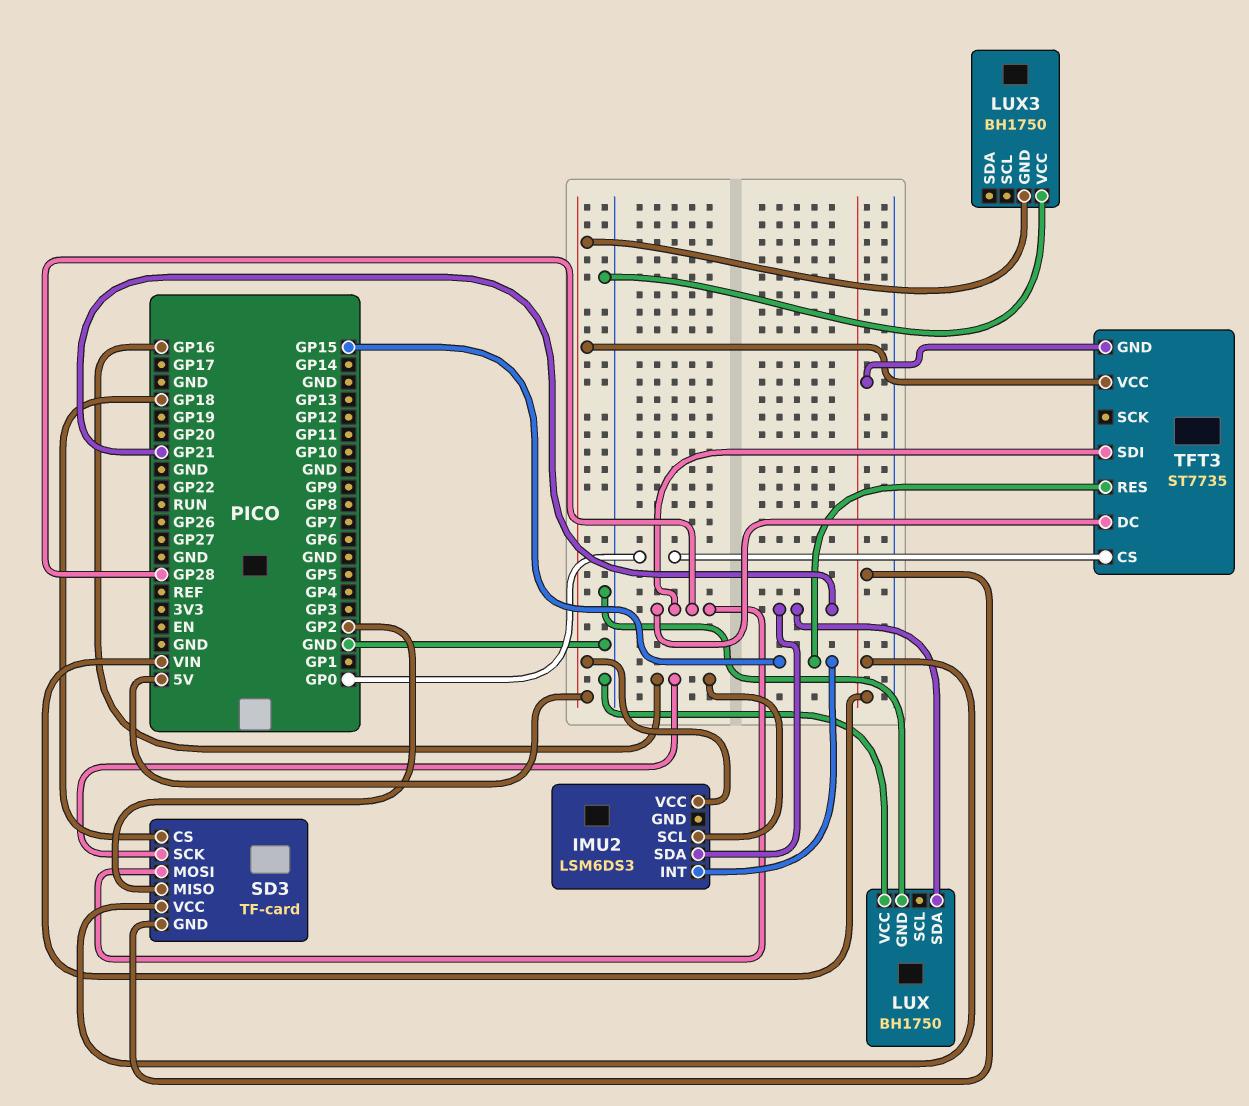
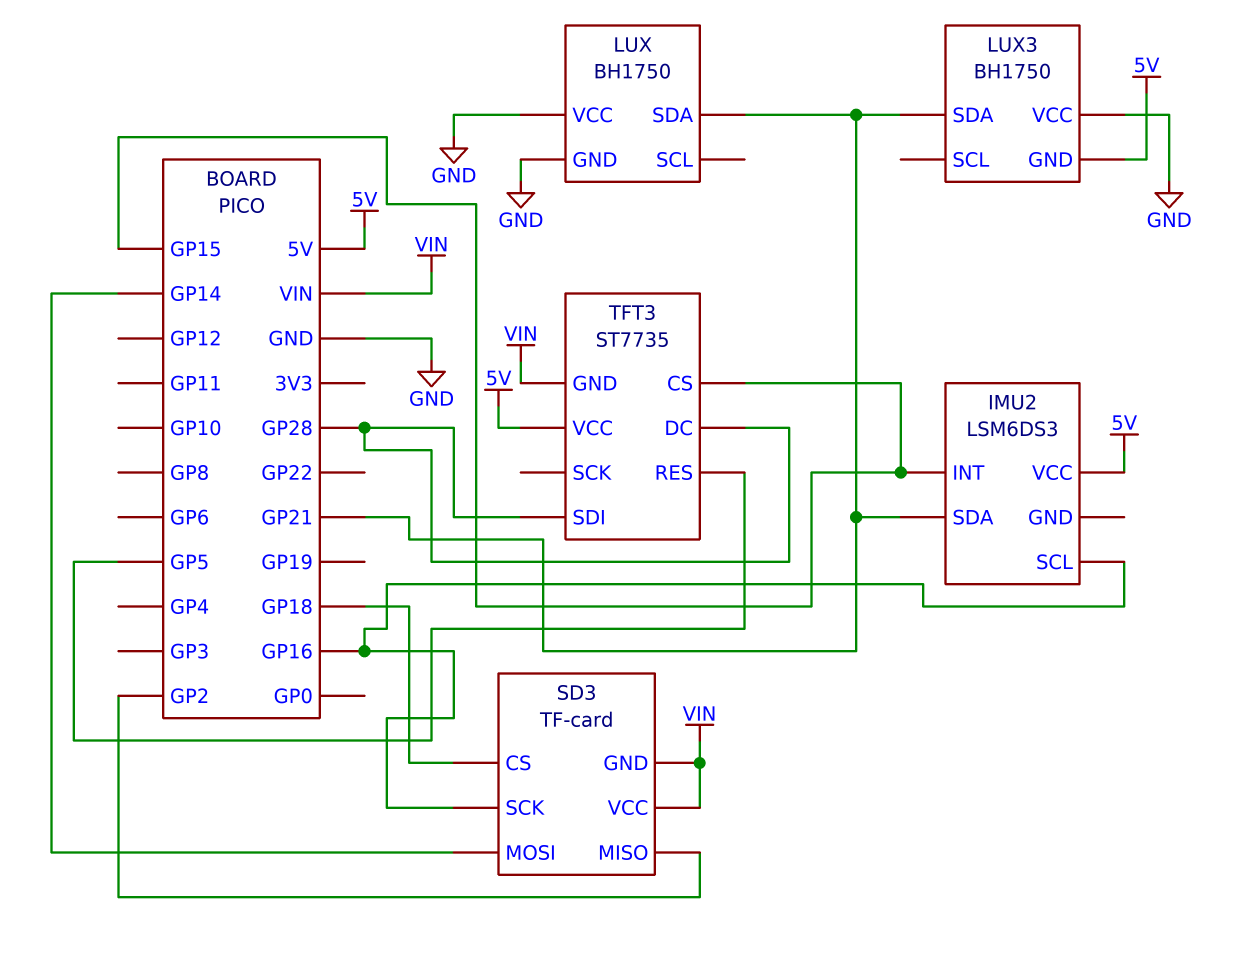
LUX3 pin SDA: none -> GP21
SD3 pin MOSI: GP28 -> GP14
TFT3 pin CS: GP0 -> GP15
TFT3 pin RES: GP15 -> GP5

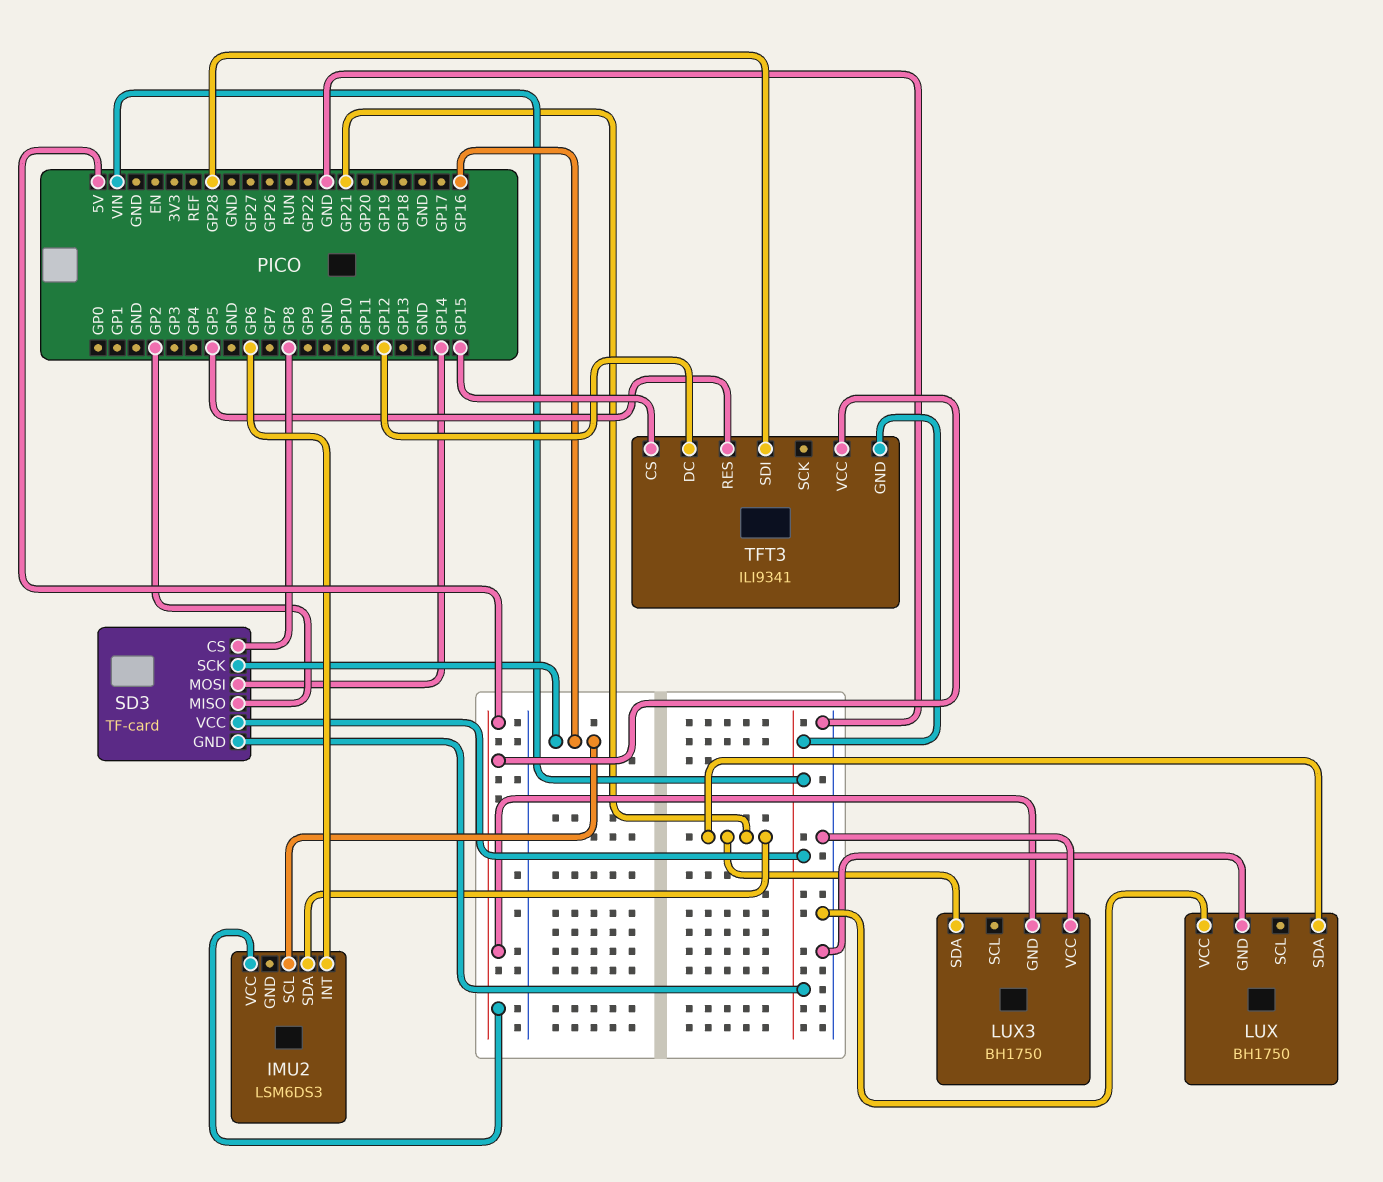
IMU2 pin INT: GP15 -> GP6
SD3 pin CS: GP18 -> GP8
TFT3: ST7735 -> ILI9341
TFT3 pin DC: GP28 -> GP12

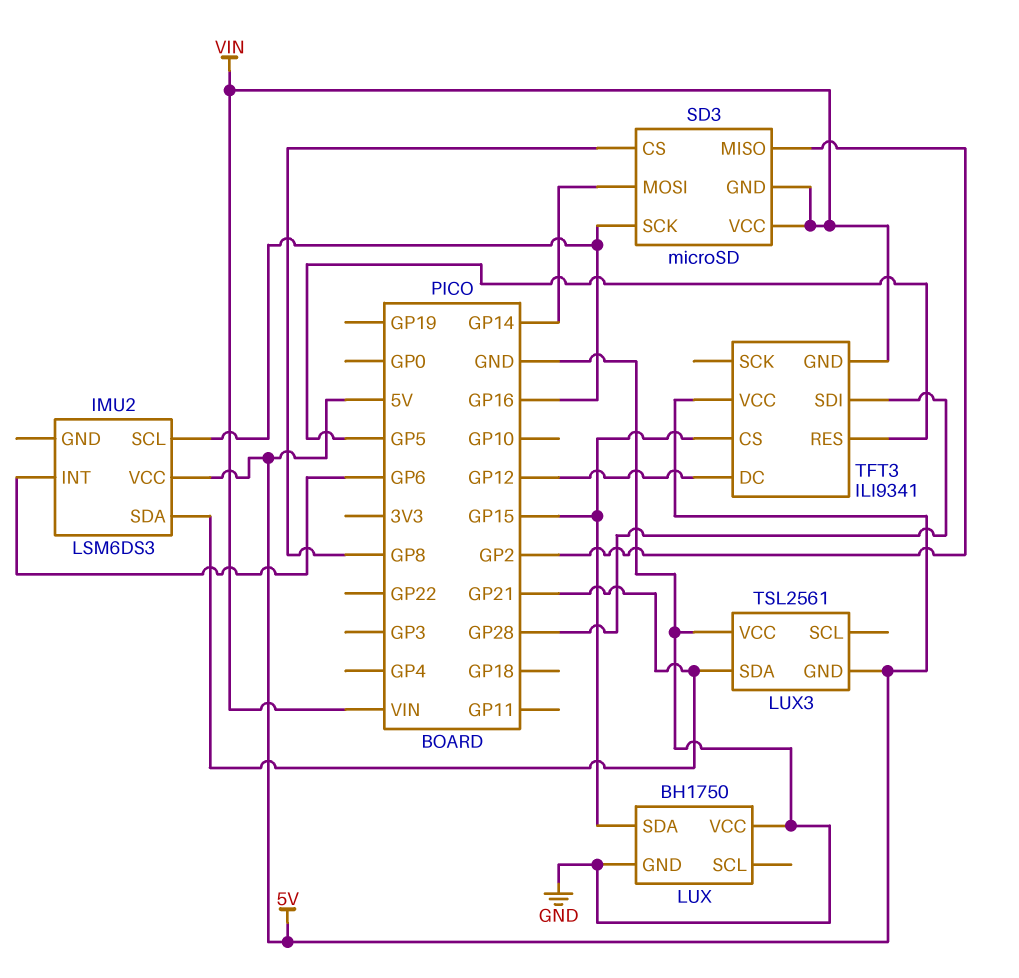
LUX pin SDA: GP21 -> GP15
LUX3: BH1750 -> TSL2561
SD3: TF-card -> microSD

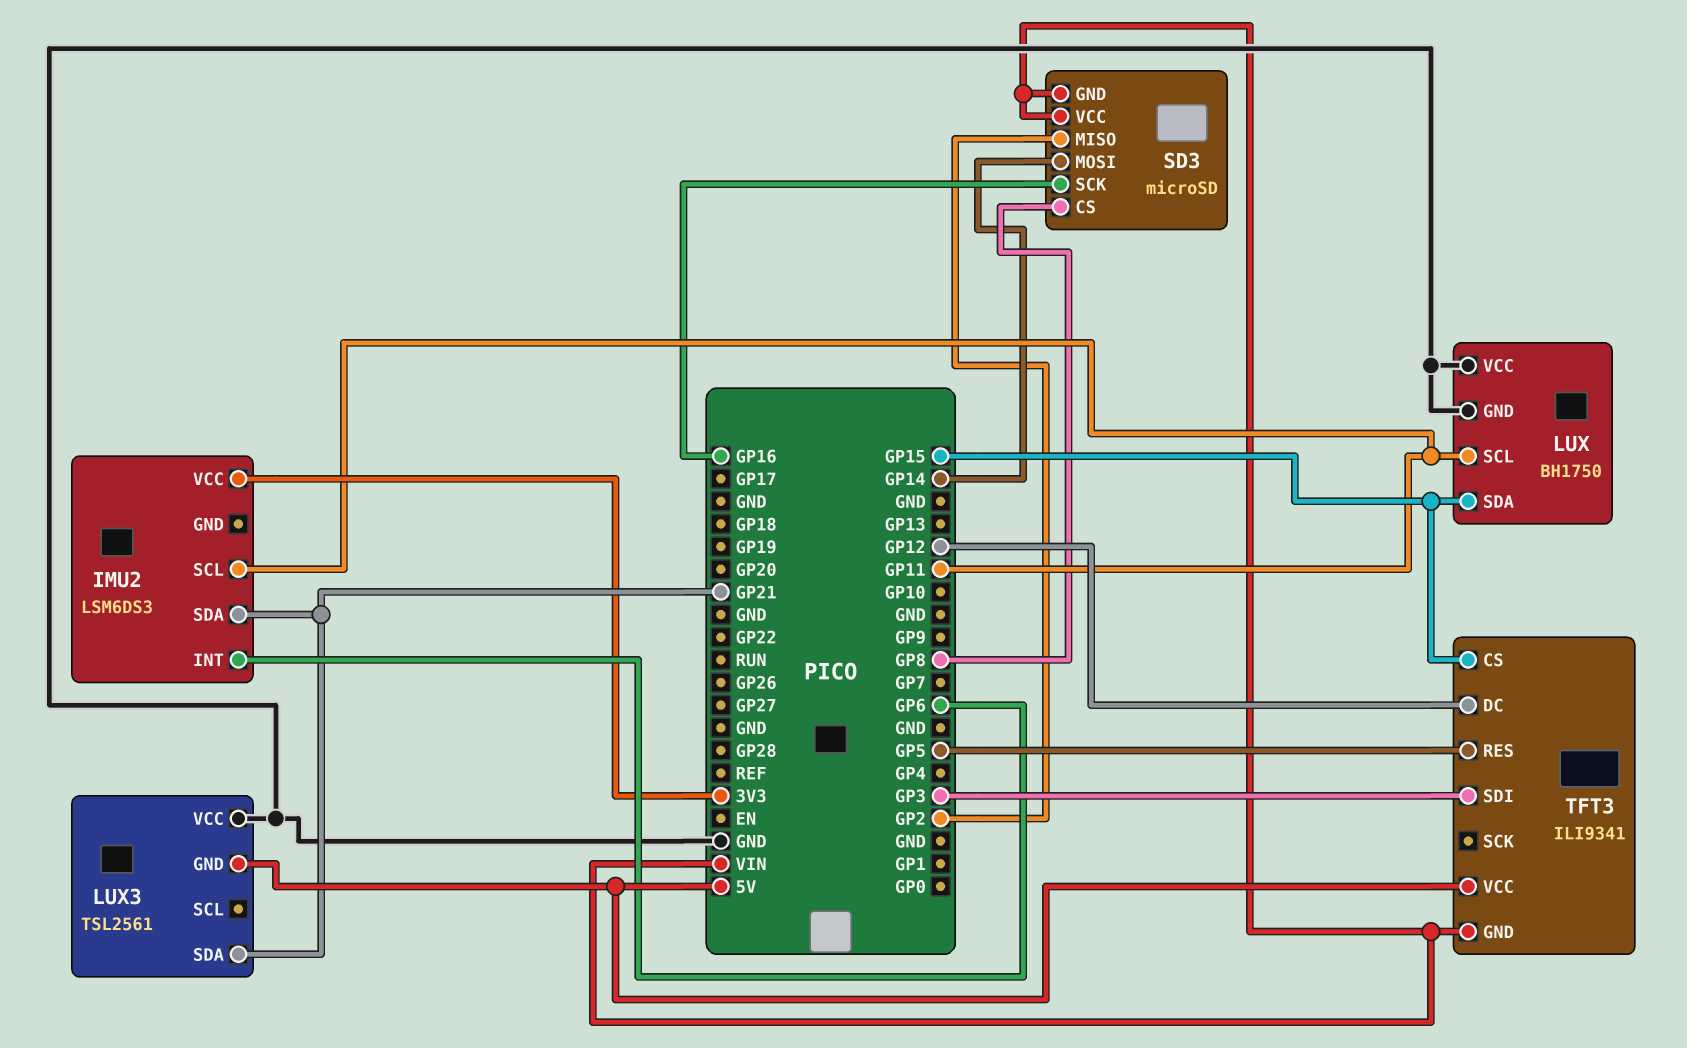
IMU2 pin SCL: GP16 -> GP11
IMU2 pin VCC: 5V -> 3V3
LUX pin SCL: none -> GP11
TFT3 pin SDI: GP28 -> GP3

